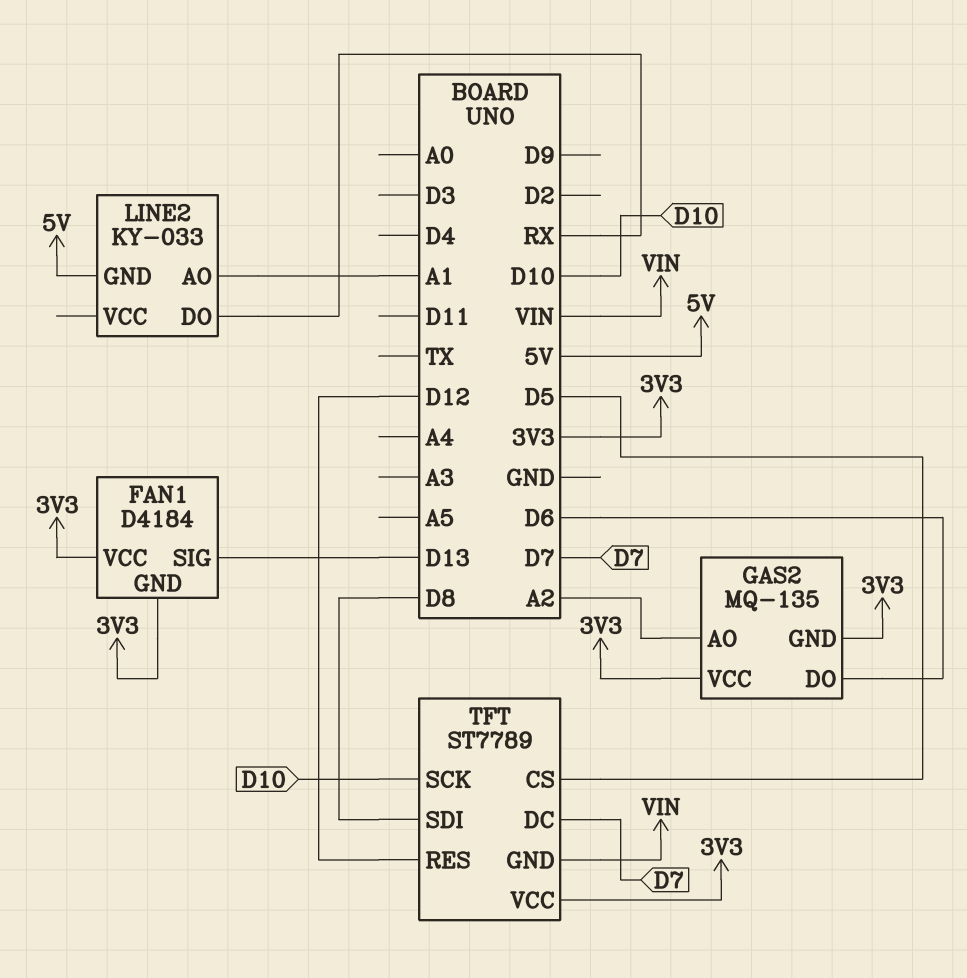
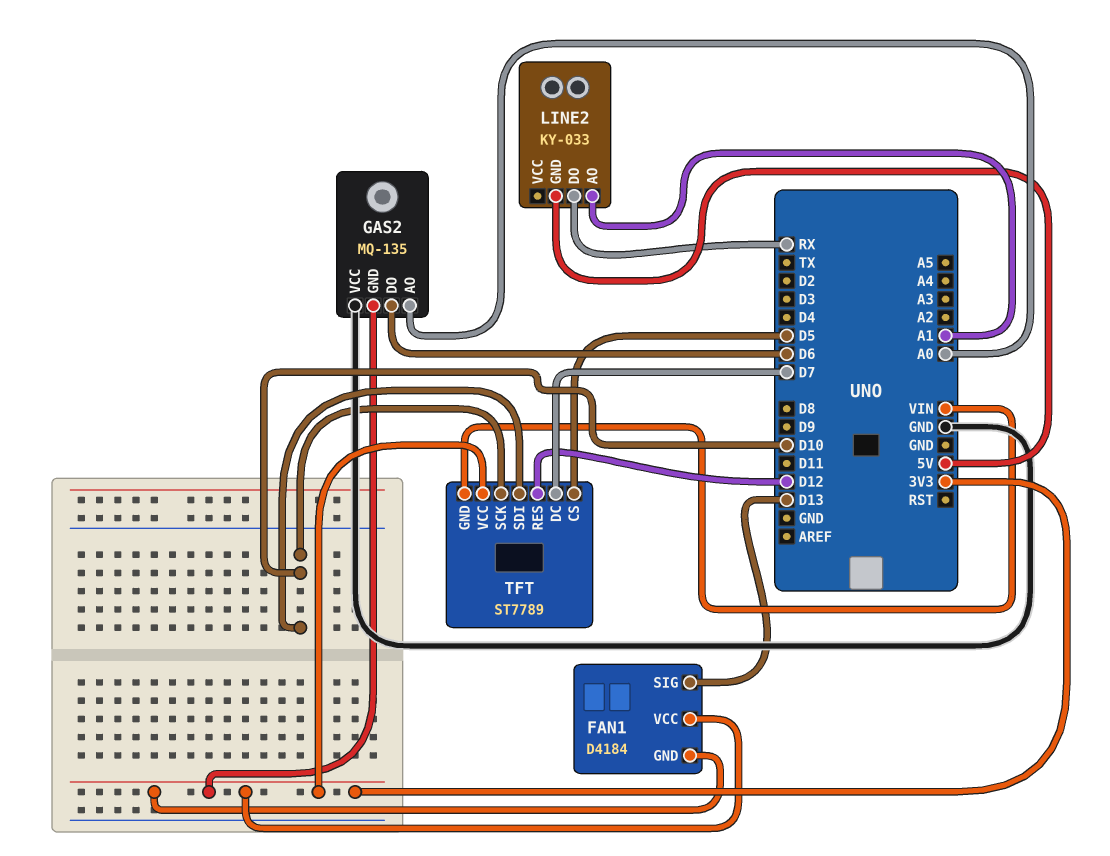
GAS2 pin AO: A2 -> A0
GAS2 pin VCC: 3V3 -> GND
TFT pin SDI: D8 -> D10

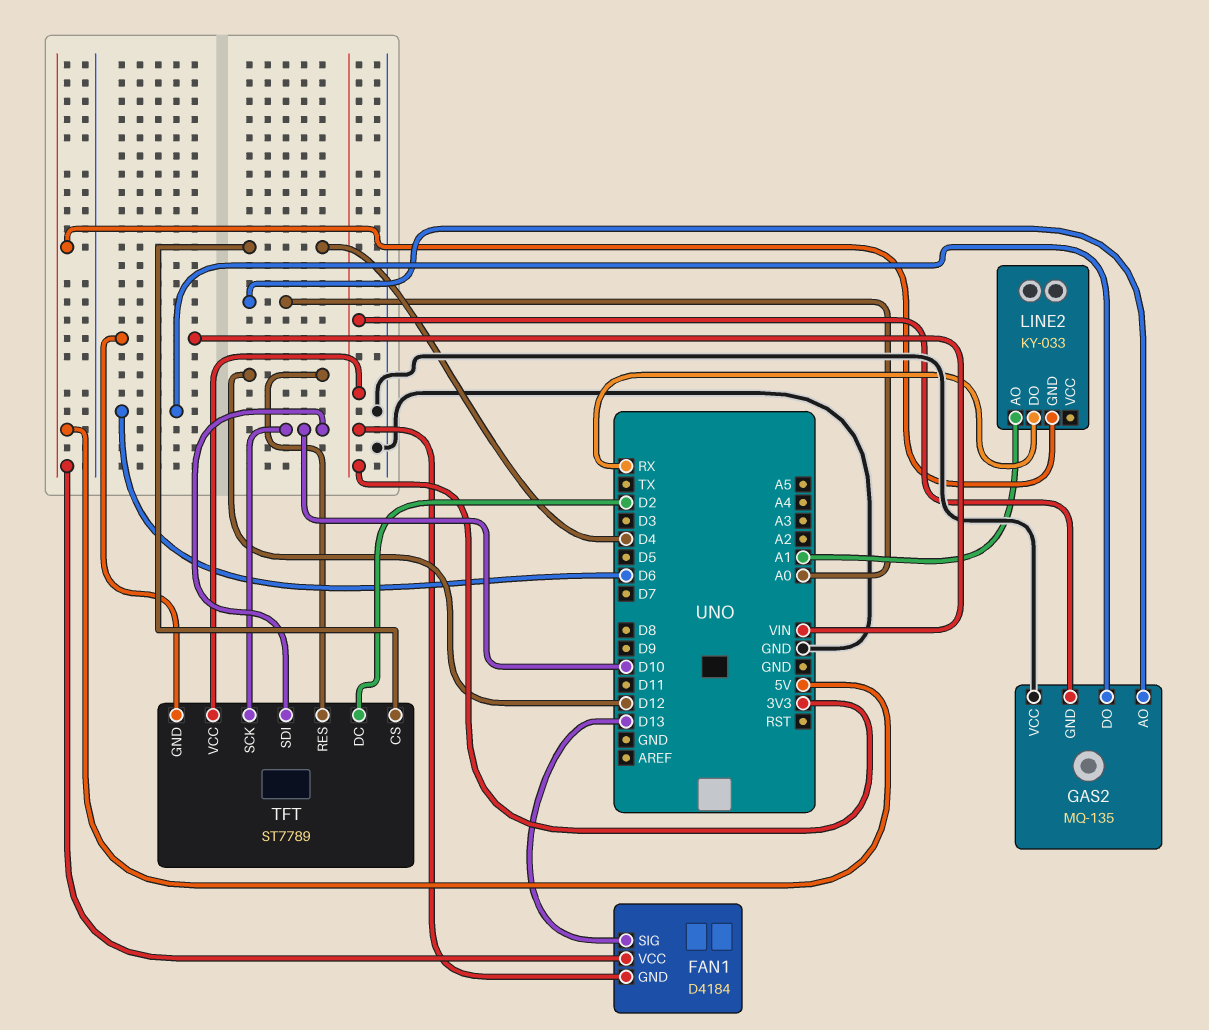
FAN1 pin VCC: 3V3 -> 5V
TFT pin CS: D5 -> D4
TFT pin DC: D7 -> D2

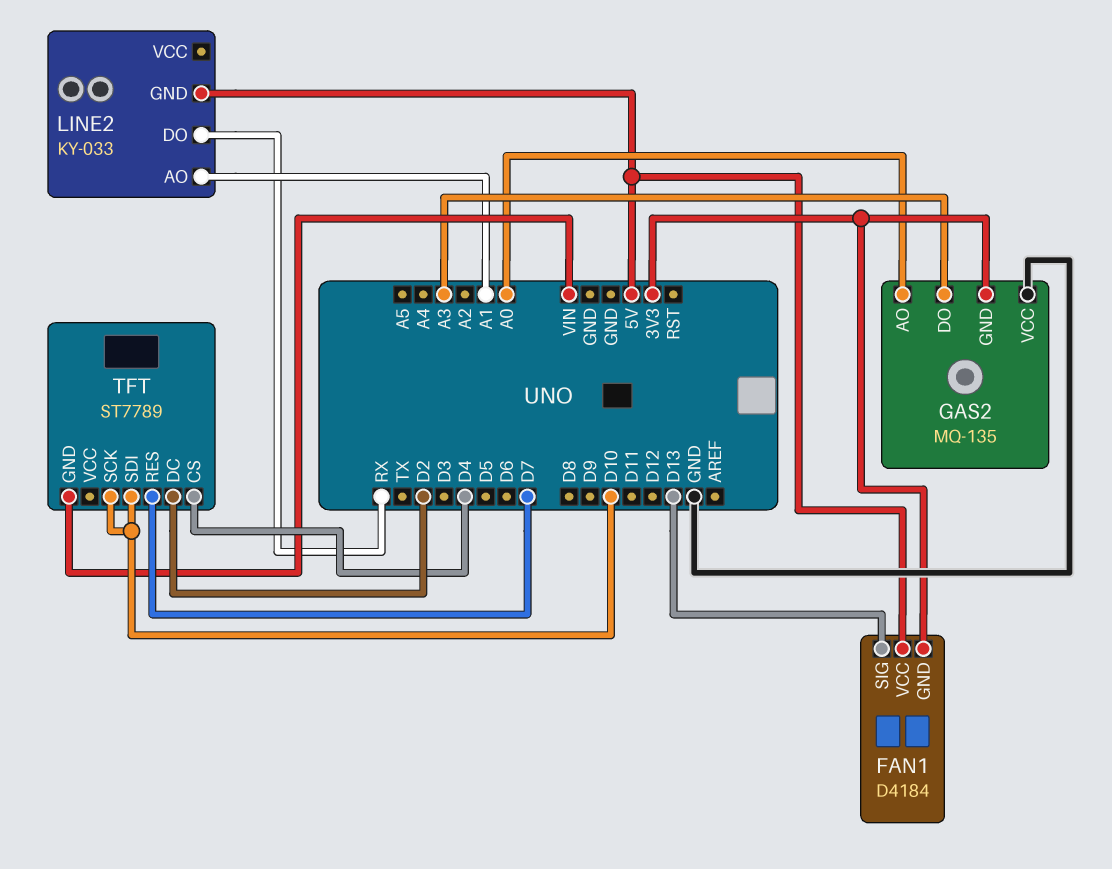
GAS2 pin DO: D6 -> A3
TFT pin RES: D12 -> D7
TFT pin VCC: 3V3 -> none

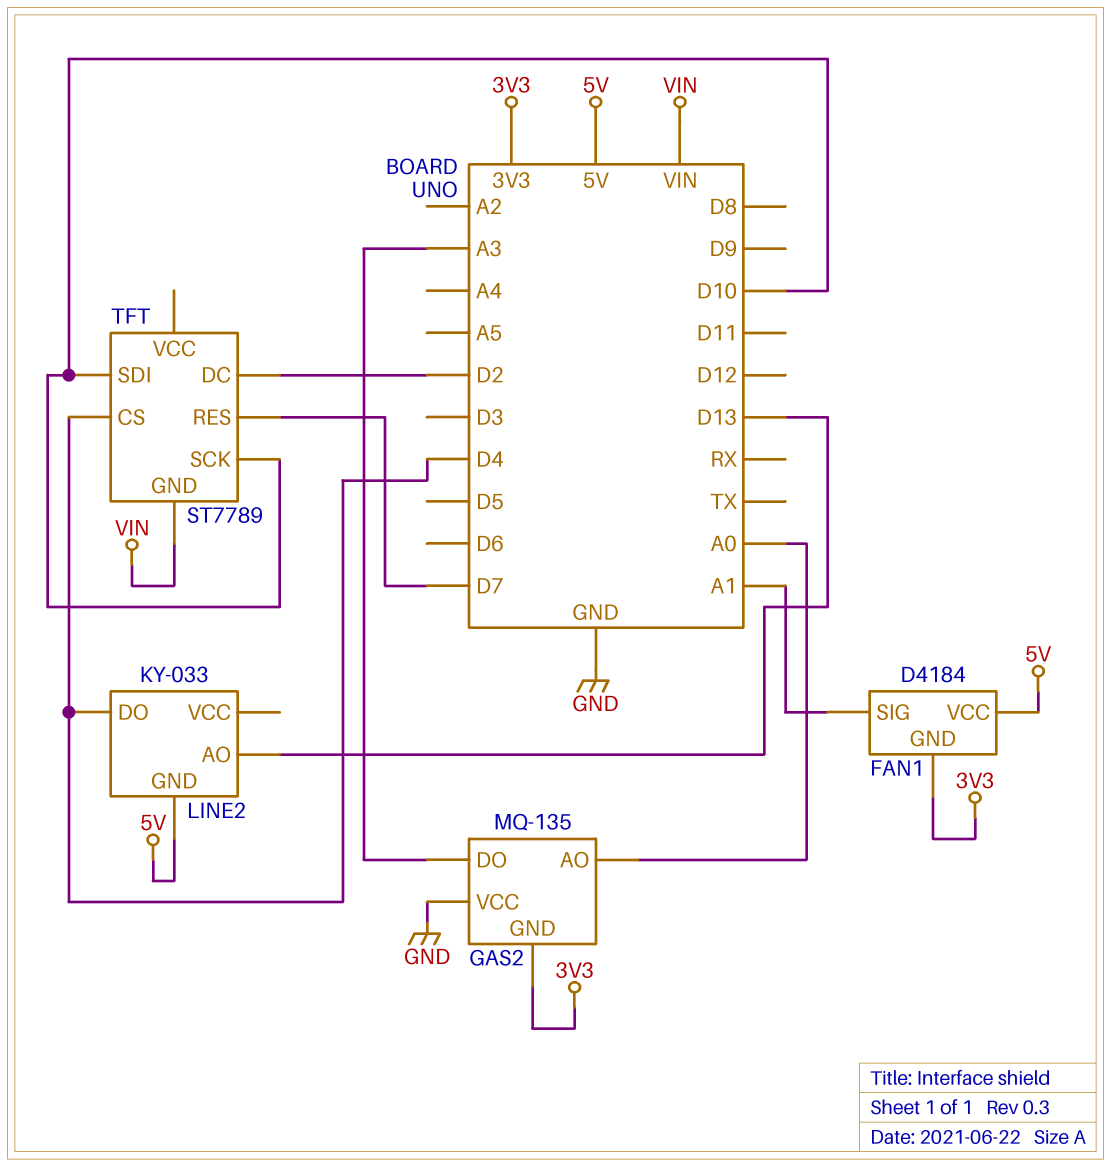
FAN1 pin SIG: D13 -> A1
LINE2 pin AO: A1 -> D13
LINE2 pin DO: RX -> D4

